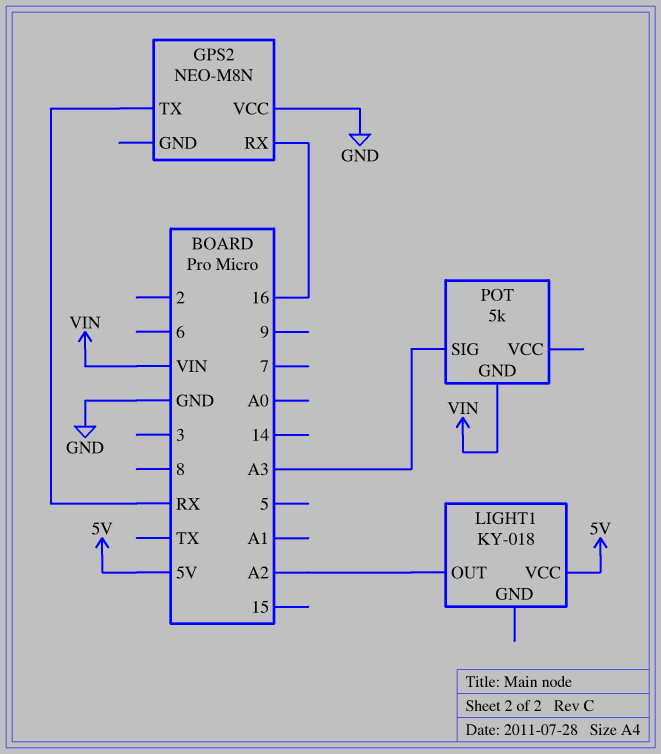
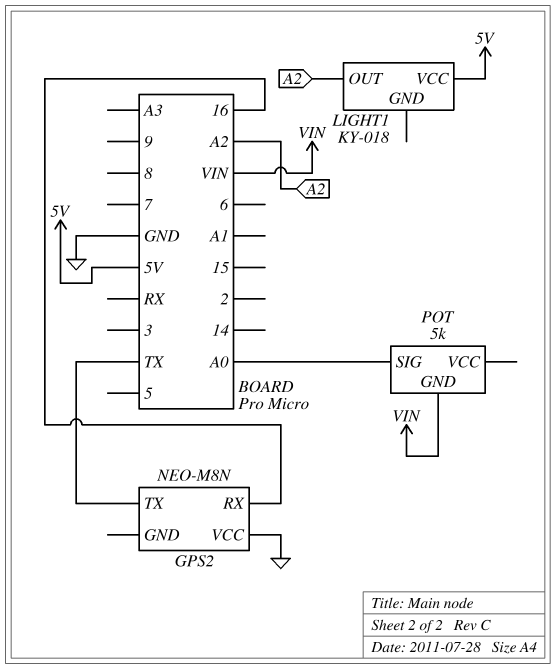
GPS2 pin TX: RX -> TX
POT pin SIG: A3 -> A0

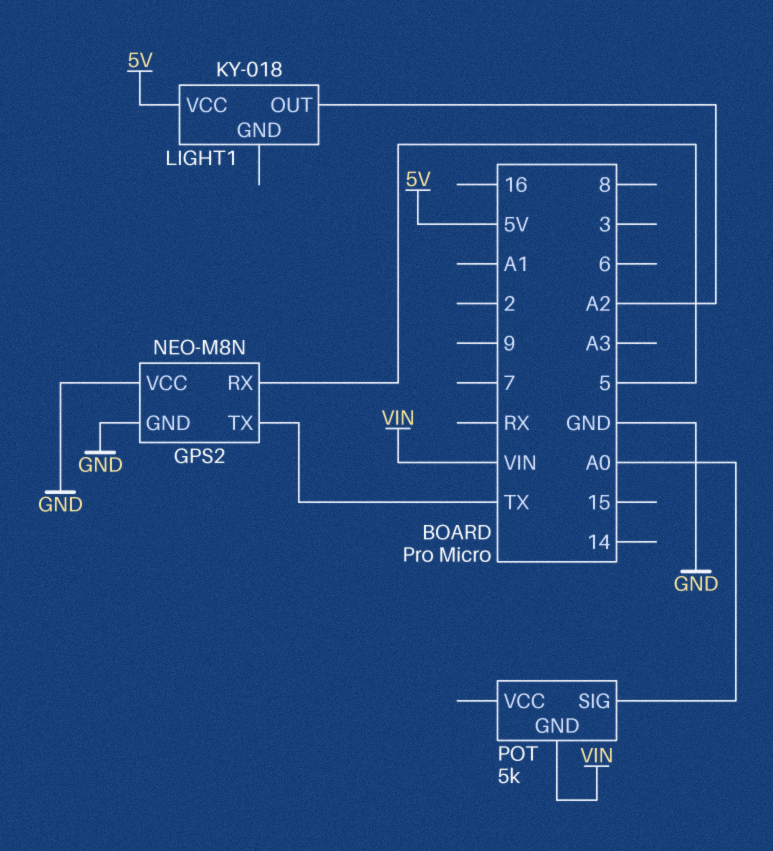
GPS2 pin GND: none -> GND
GPS2 pin RX: 16 -> 5

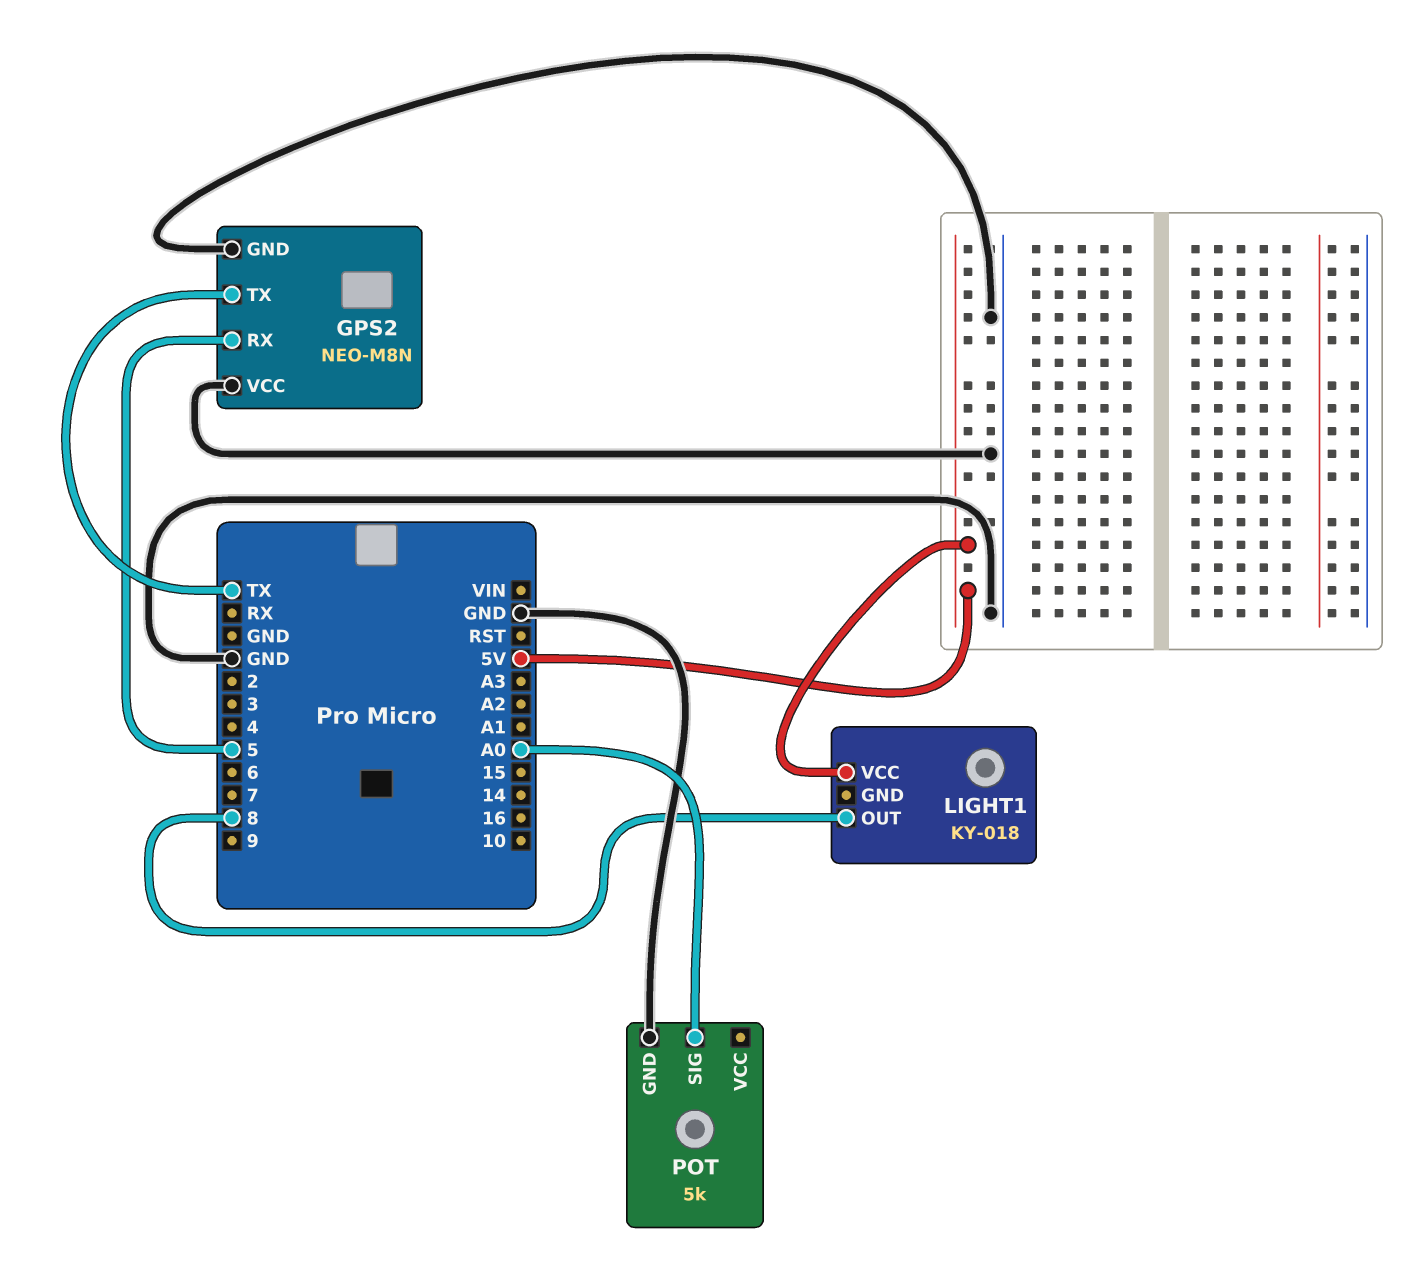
LIGHT1 pin OUT: A2 -> 8
POT pin GND: VIN -> GND

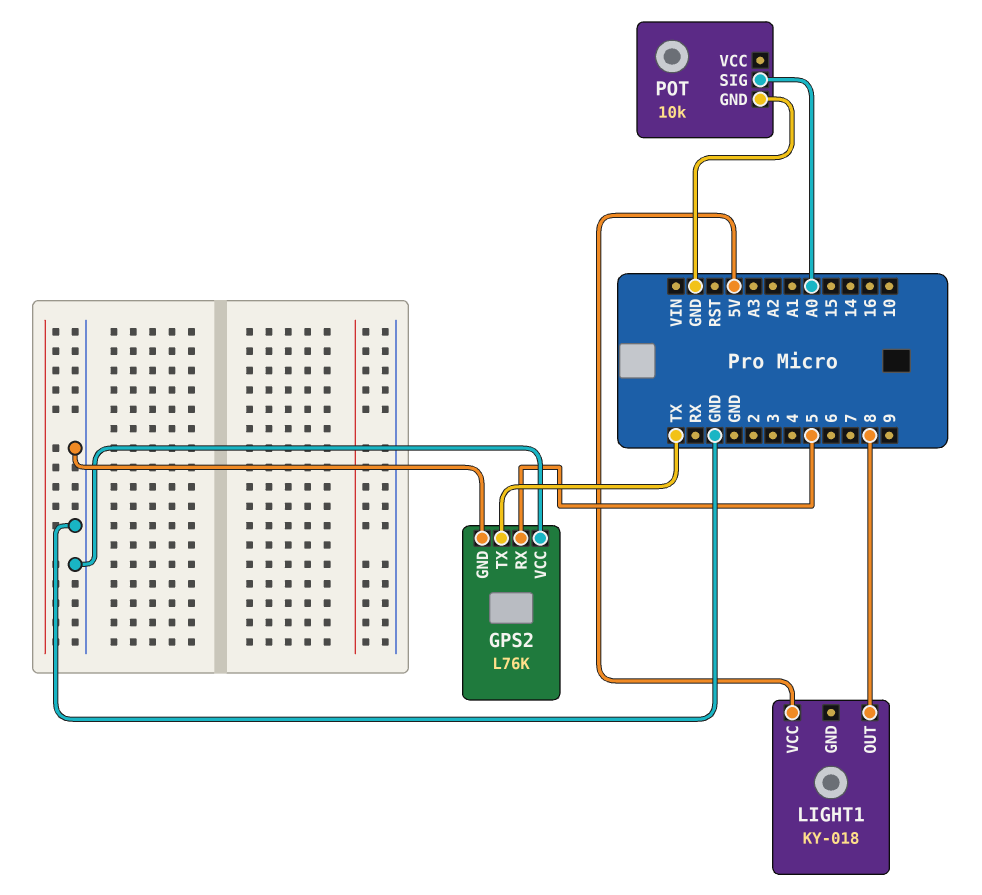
GPS2: NEO-M8N -> L76K
POT: 5k -> 10k

